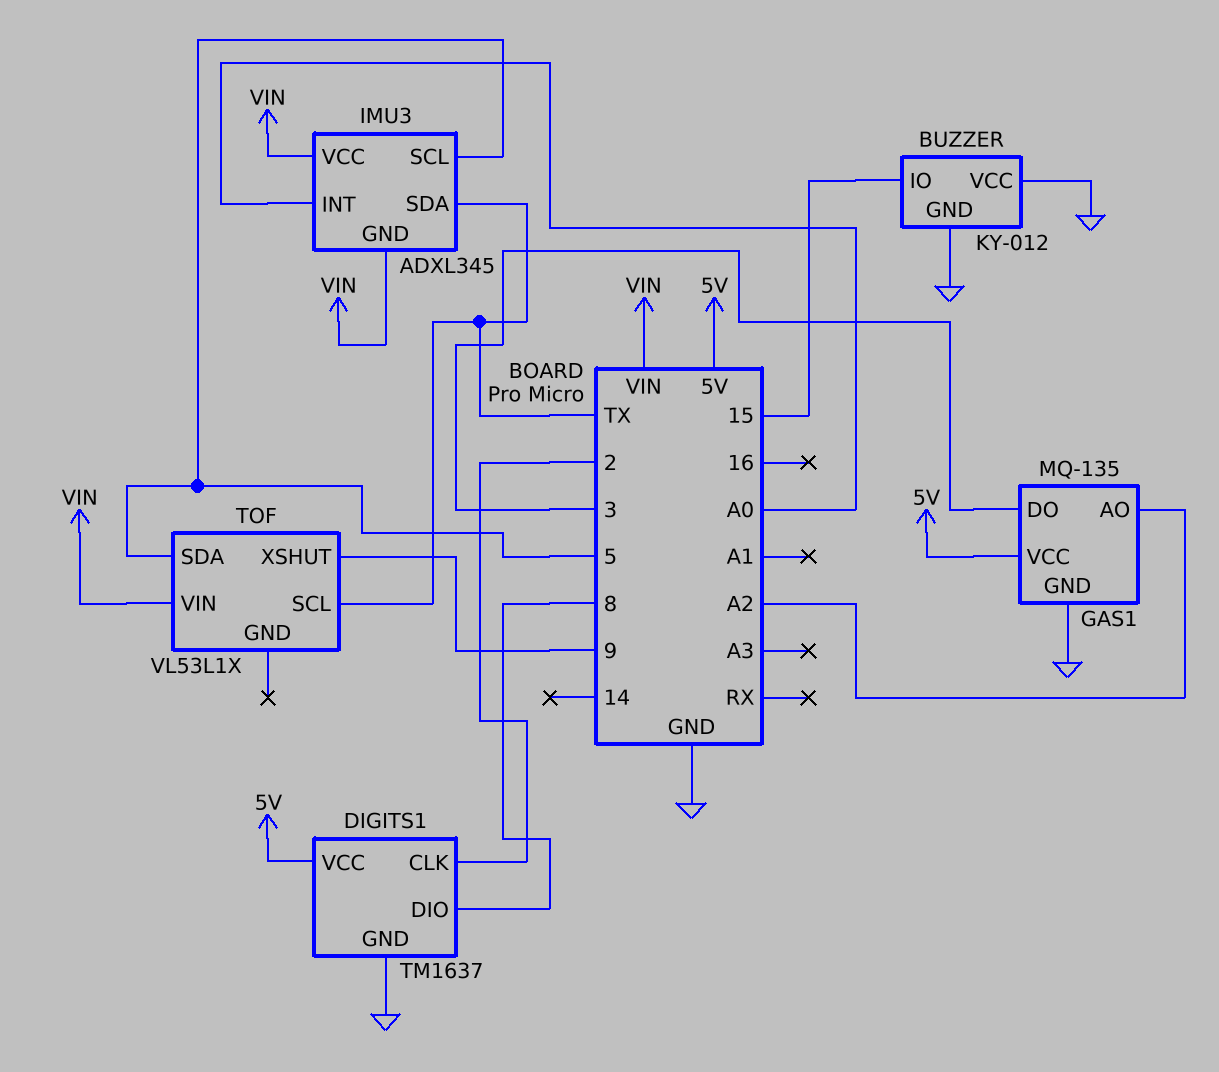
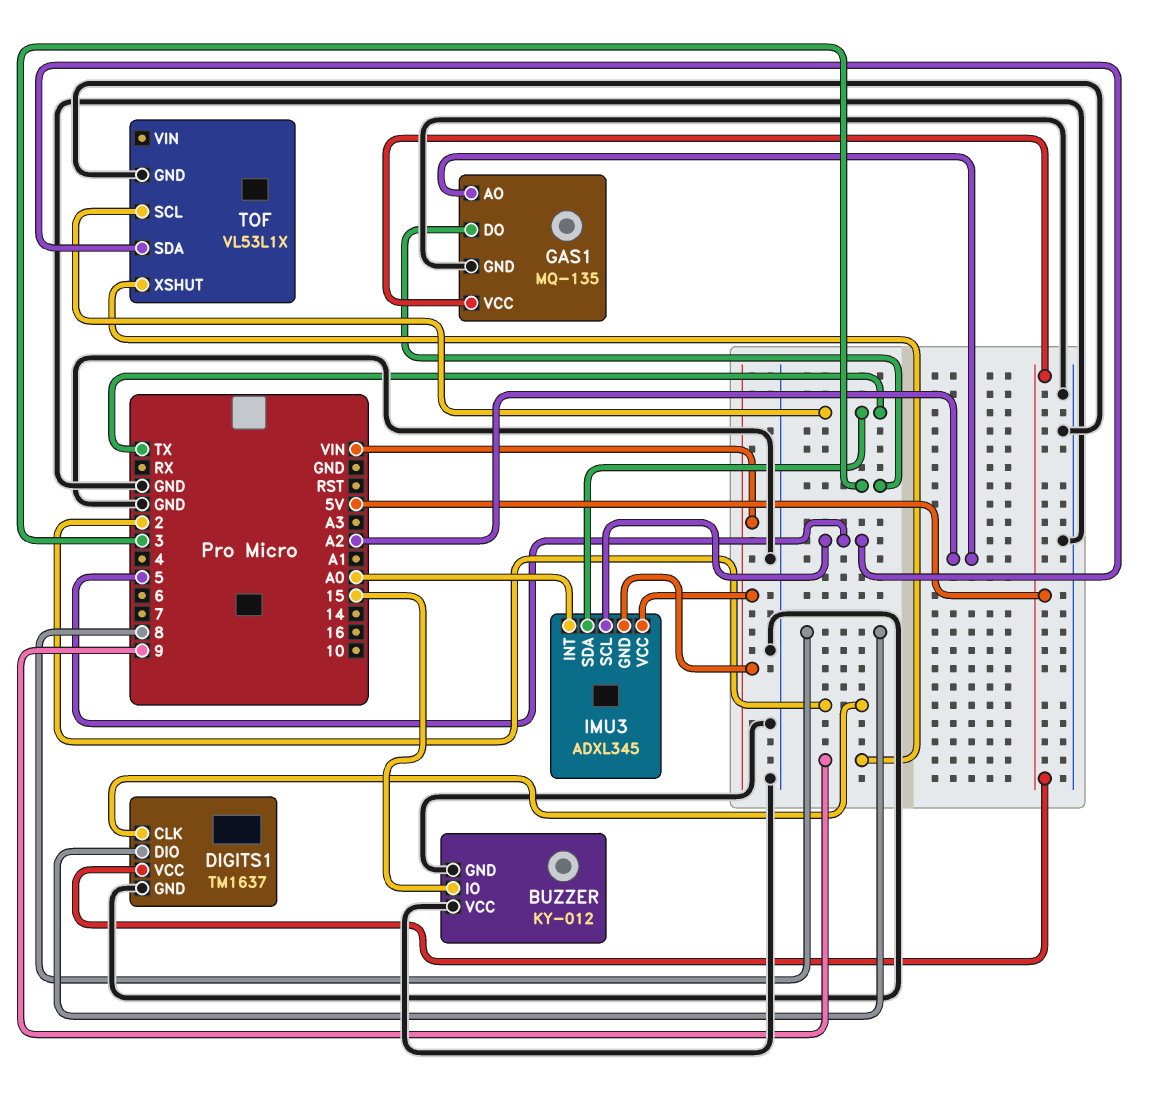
TOF pin GND: none -> GND
TOF pin VIN: VIN -> none

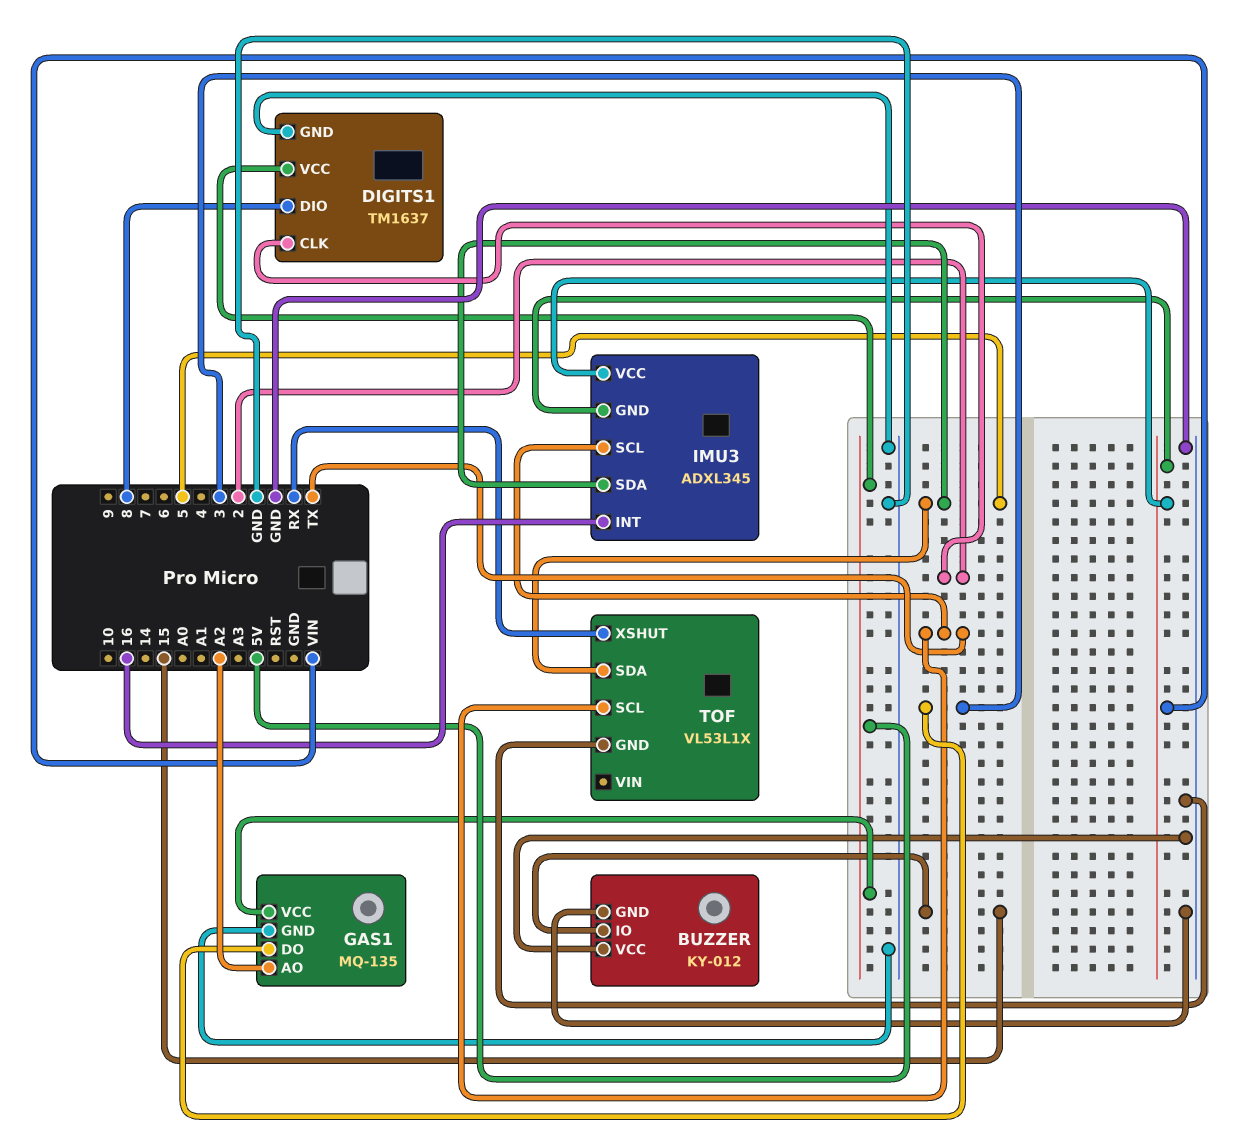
IMU3 pin INT: A0 -> 16
IMU3 pin SCL: 5 -> TX
IMU3 pin SDA: TX -> 5
TOF pin XSHUT: 9 -> RX

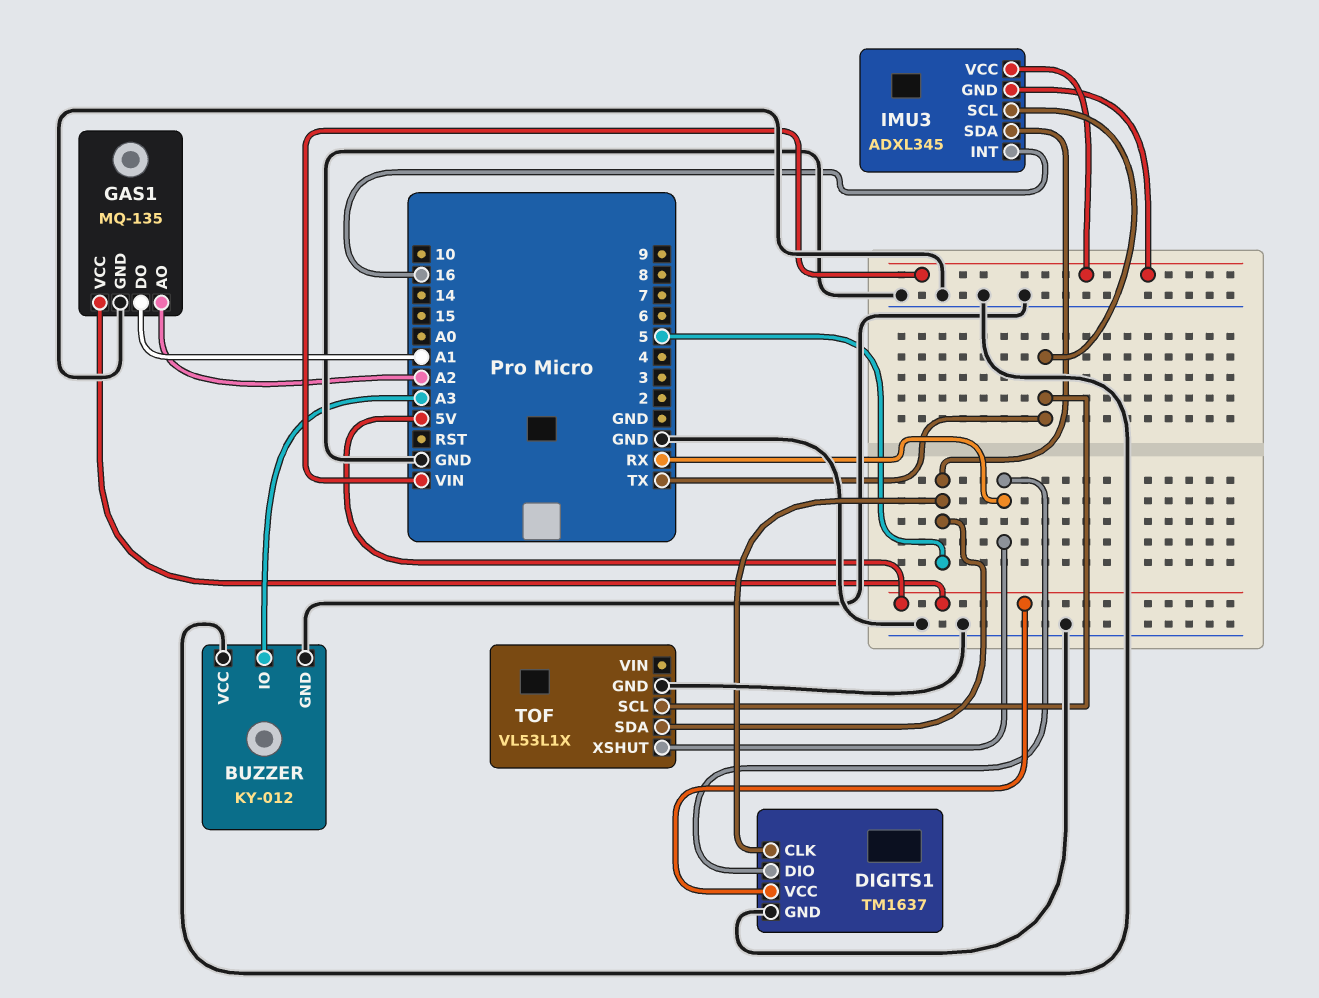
BUZZER pin IO: 15 -> A3
DIGITS1 pin CLK: 2 -> 5
DIGITS1 pin DIO: 8 -> RX
GAS1 pin DO: 3 -> A1

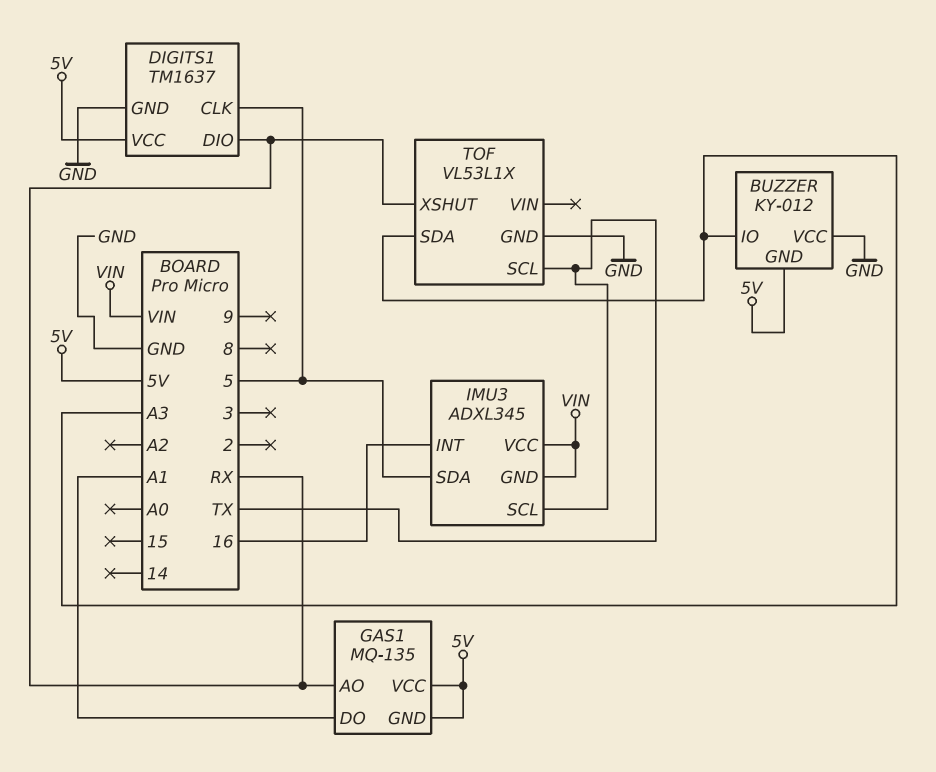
BUZZER pin GND: GND -> 5V
GAS1 pin AO: A2 -> RX
GAS1 pin GND: GND -> 5V
TOF pin SDA: 5 -> A3

